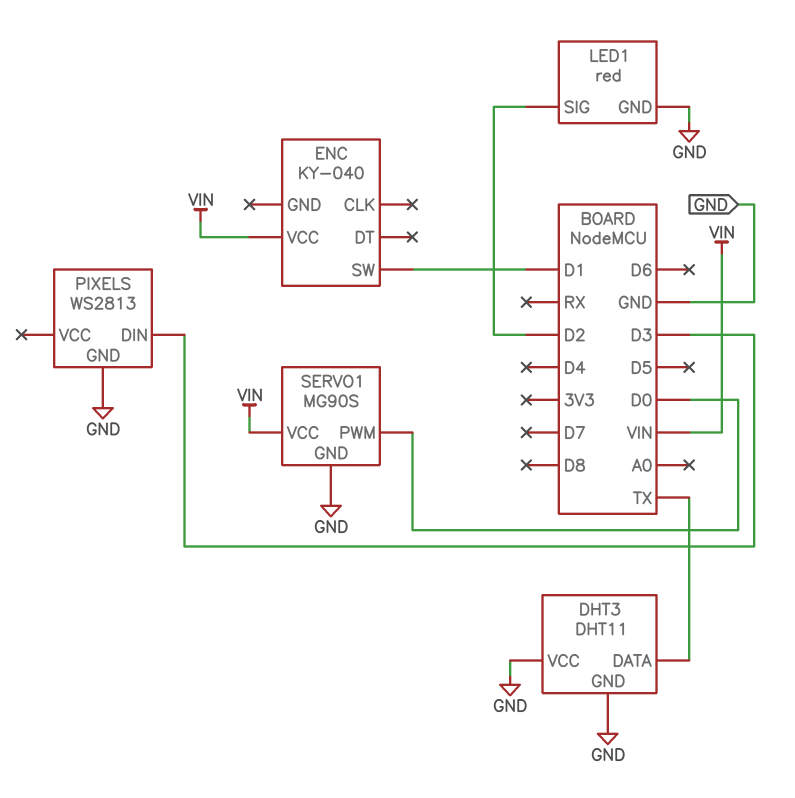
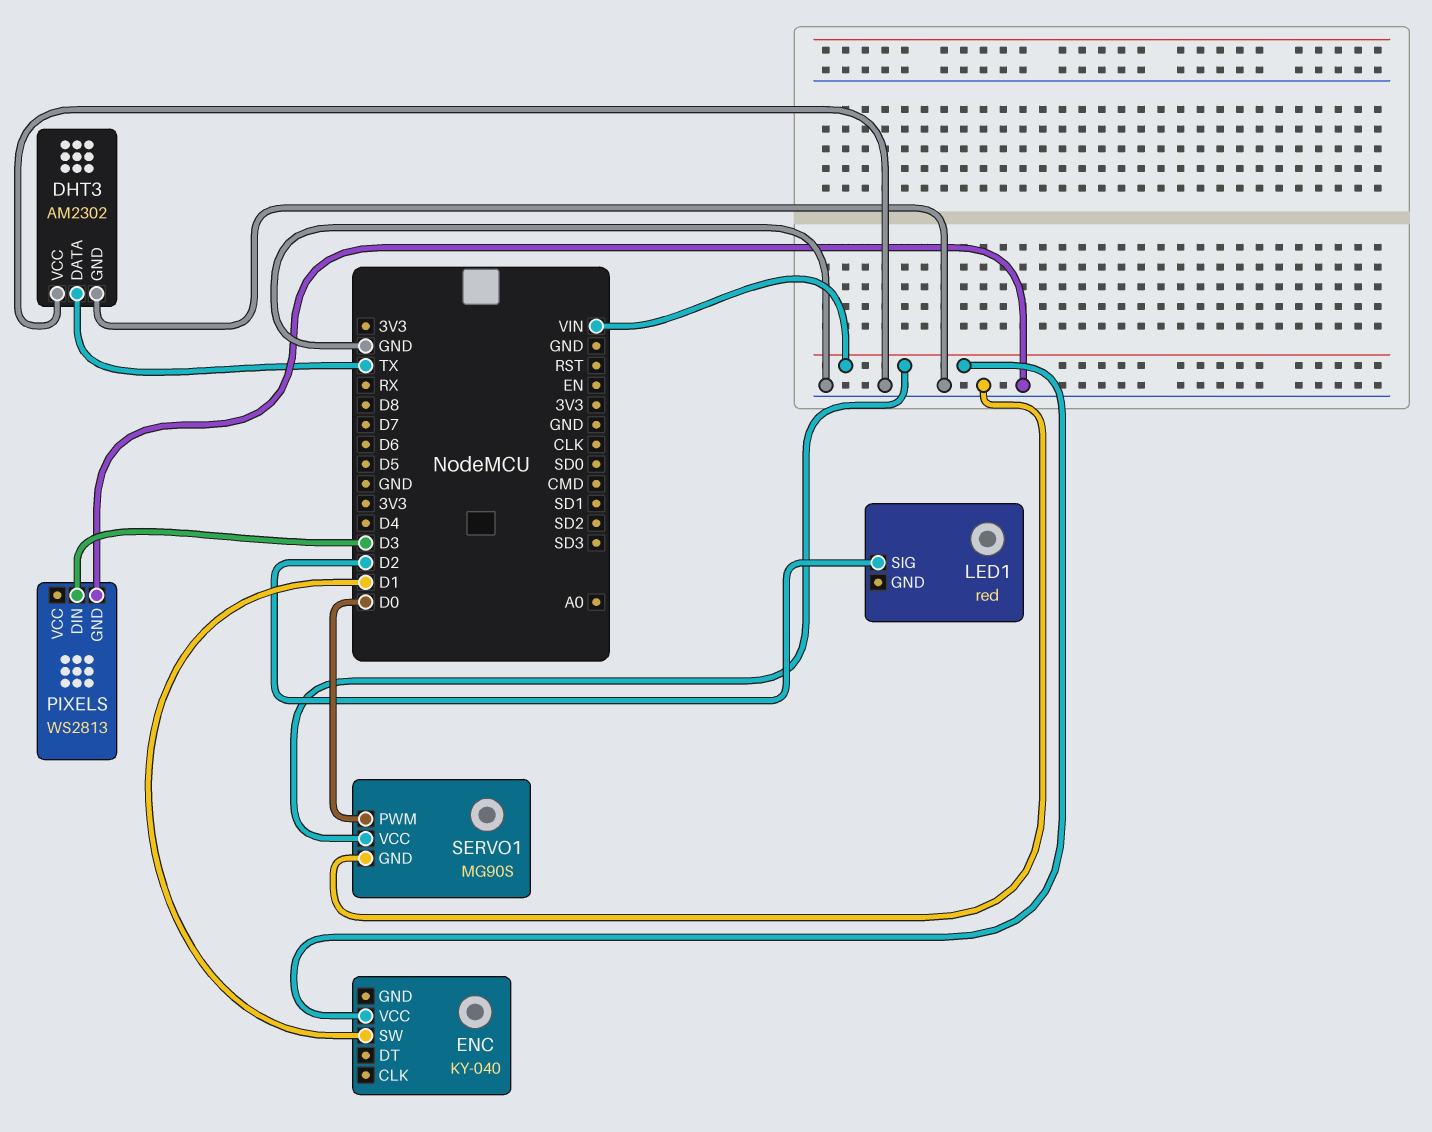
DHT3: DHT11 -> AM2302
LED1 pin GND: GND -> none

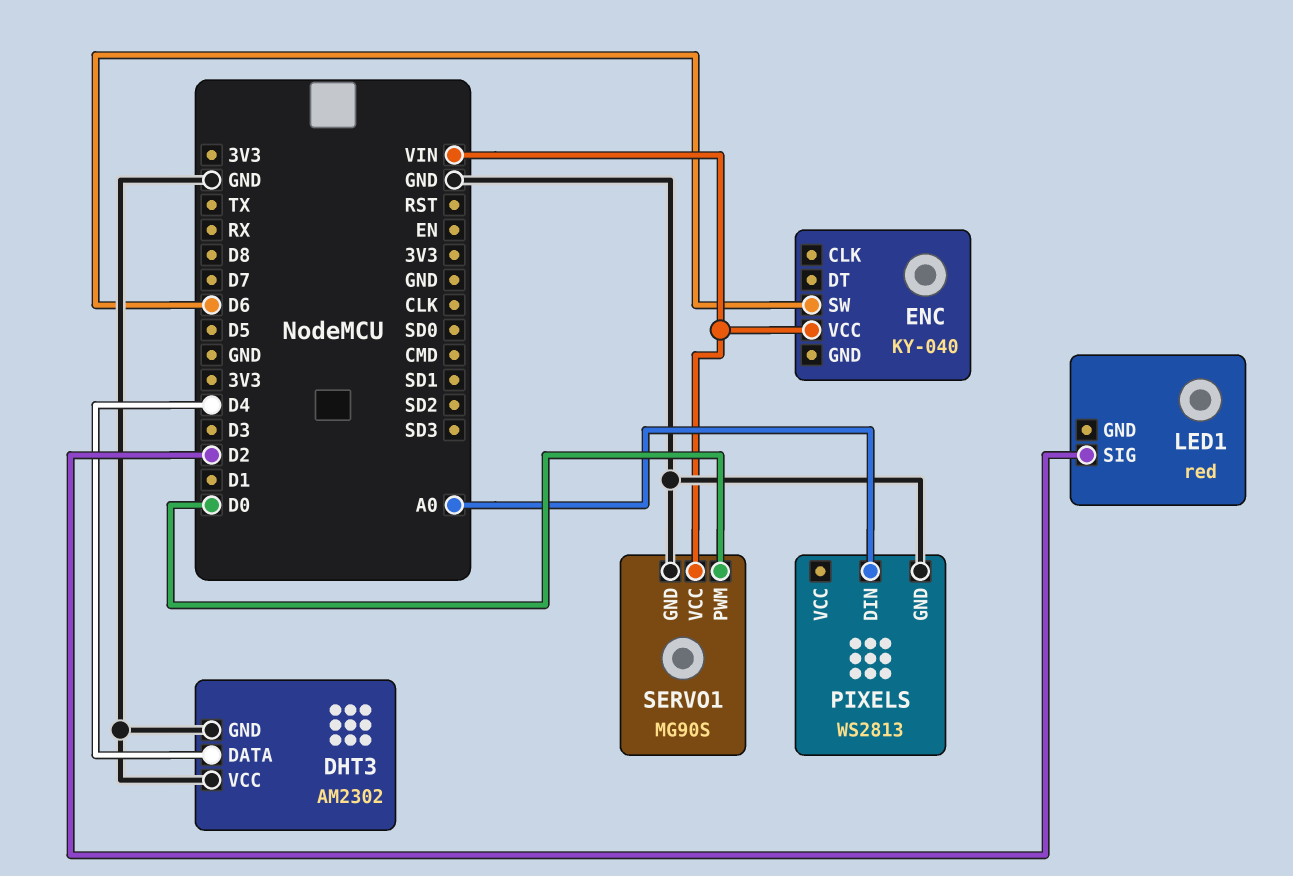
DHT3 pin DATA: TX -> D4
ENC pin SW: D1 -> D6
PIXELS pin DIN: D3 -> A0

